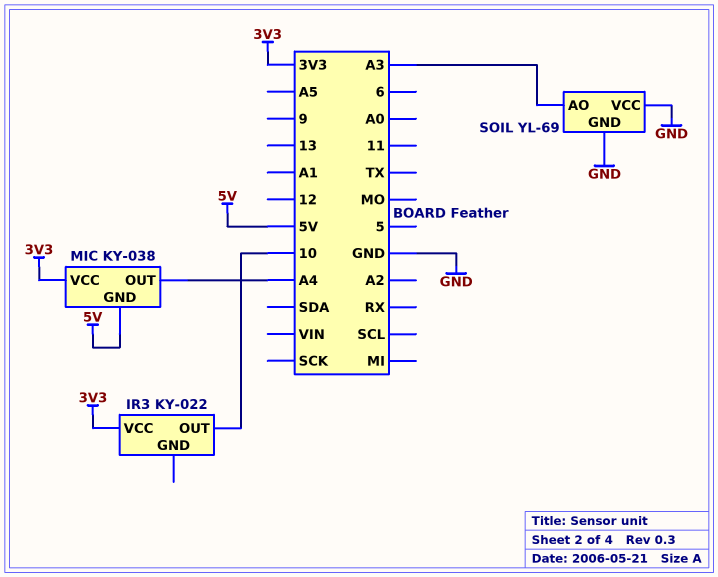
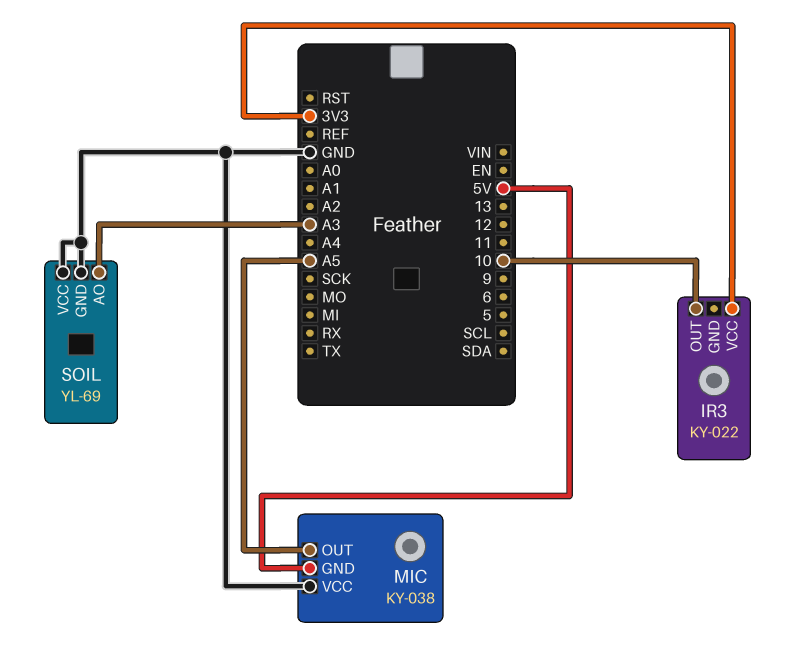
MIC pin OUT: A4 -> A5
MIC pin VCC: 3V3 -> GND

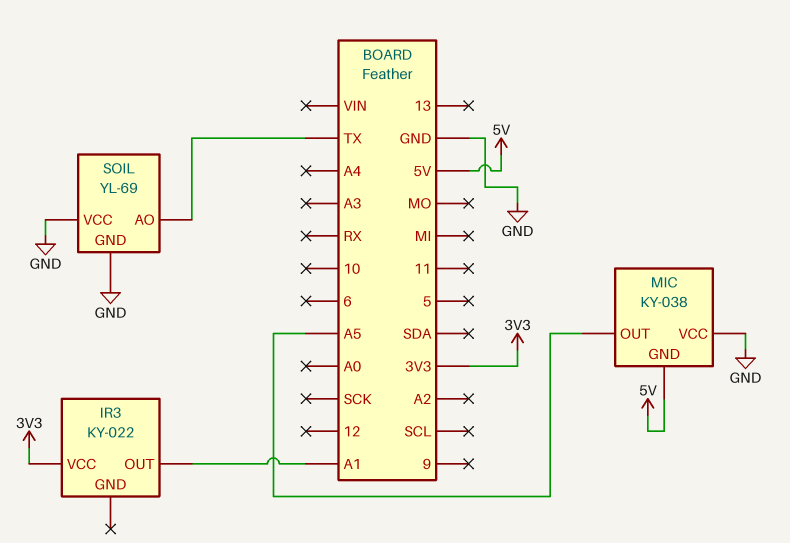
IR3 pin OUT: 10 -> A1
SOIL pin AO: A3 -> TX

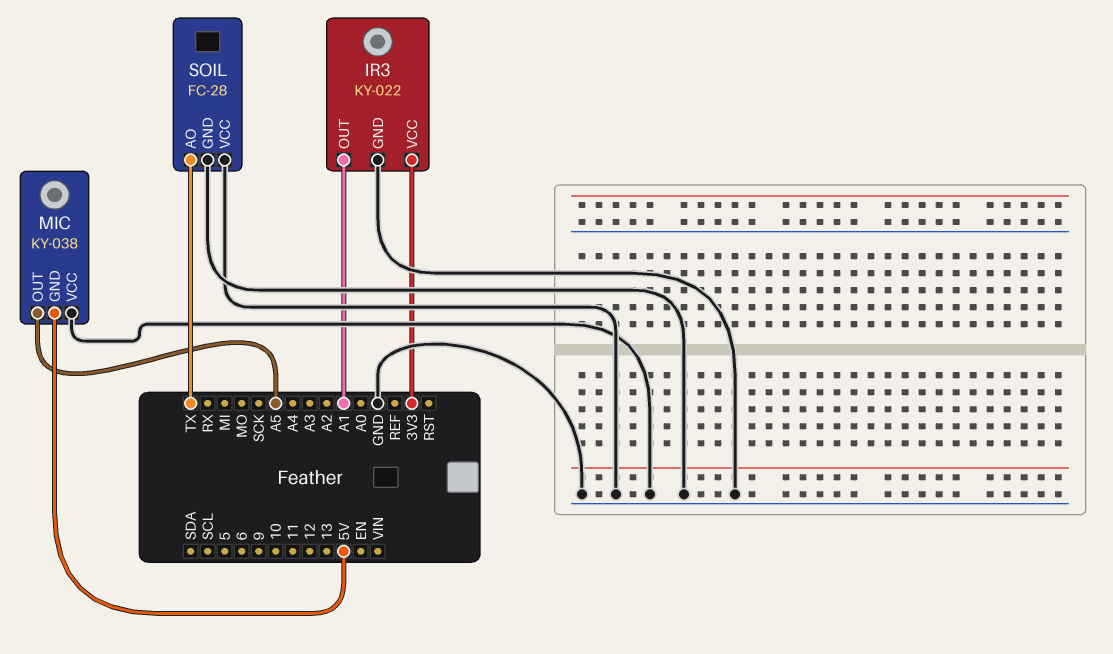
IR3 pin GND: none -> GND
SOIL: YL-69 -> FC-28

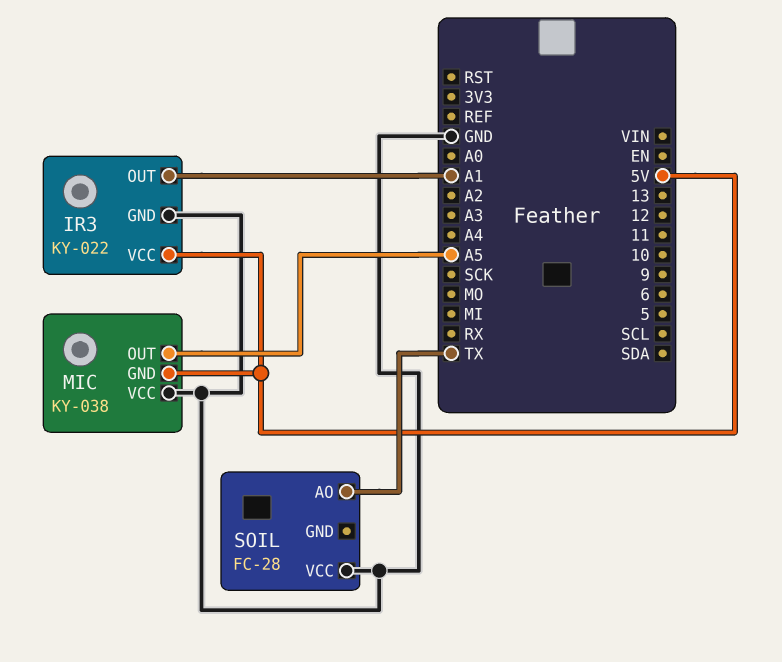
IR3 pin VCC: 3V3 -> 5V
SOIL pin GND: GND -> none

